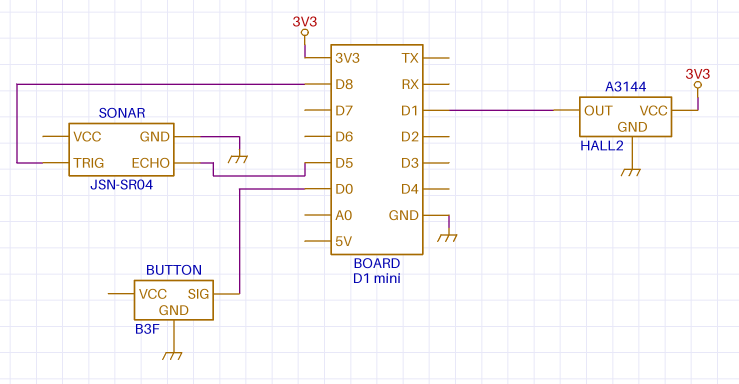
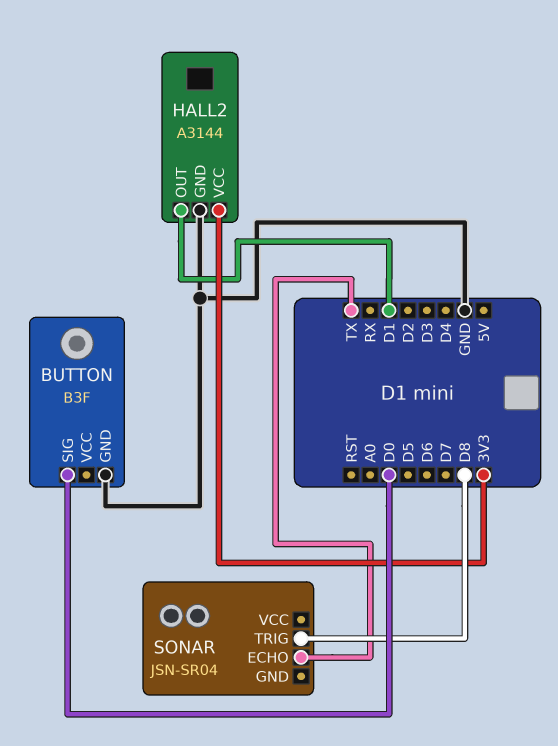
SONAR pin ECHO: D5 -> TX
SONAR pin GND: GND -> none

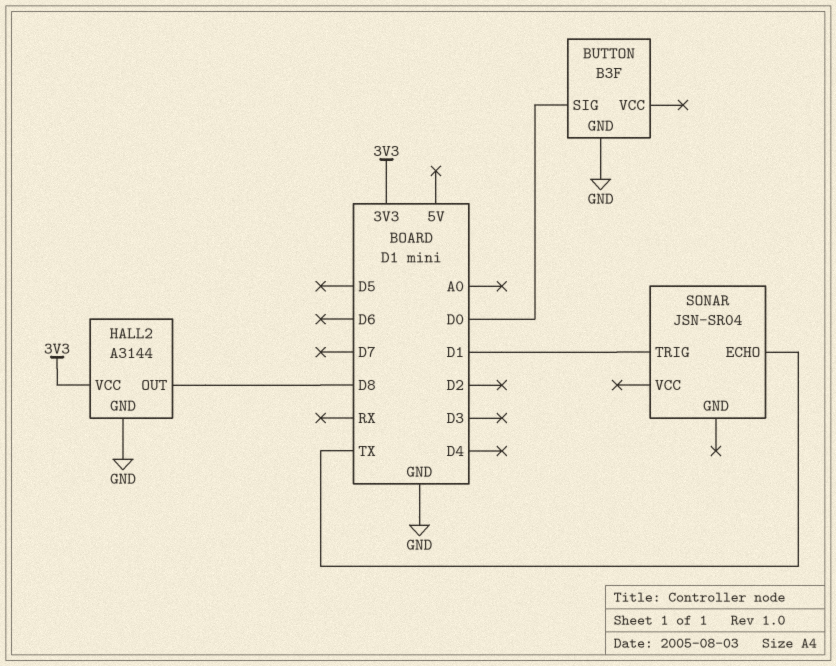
HALL2 pin OUT: D1 -> D8
SONAR pin TRIG: D8 -> D1

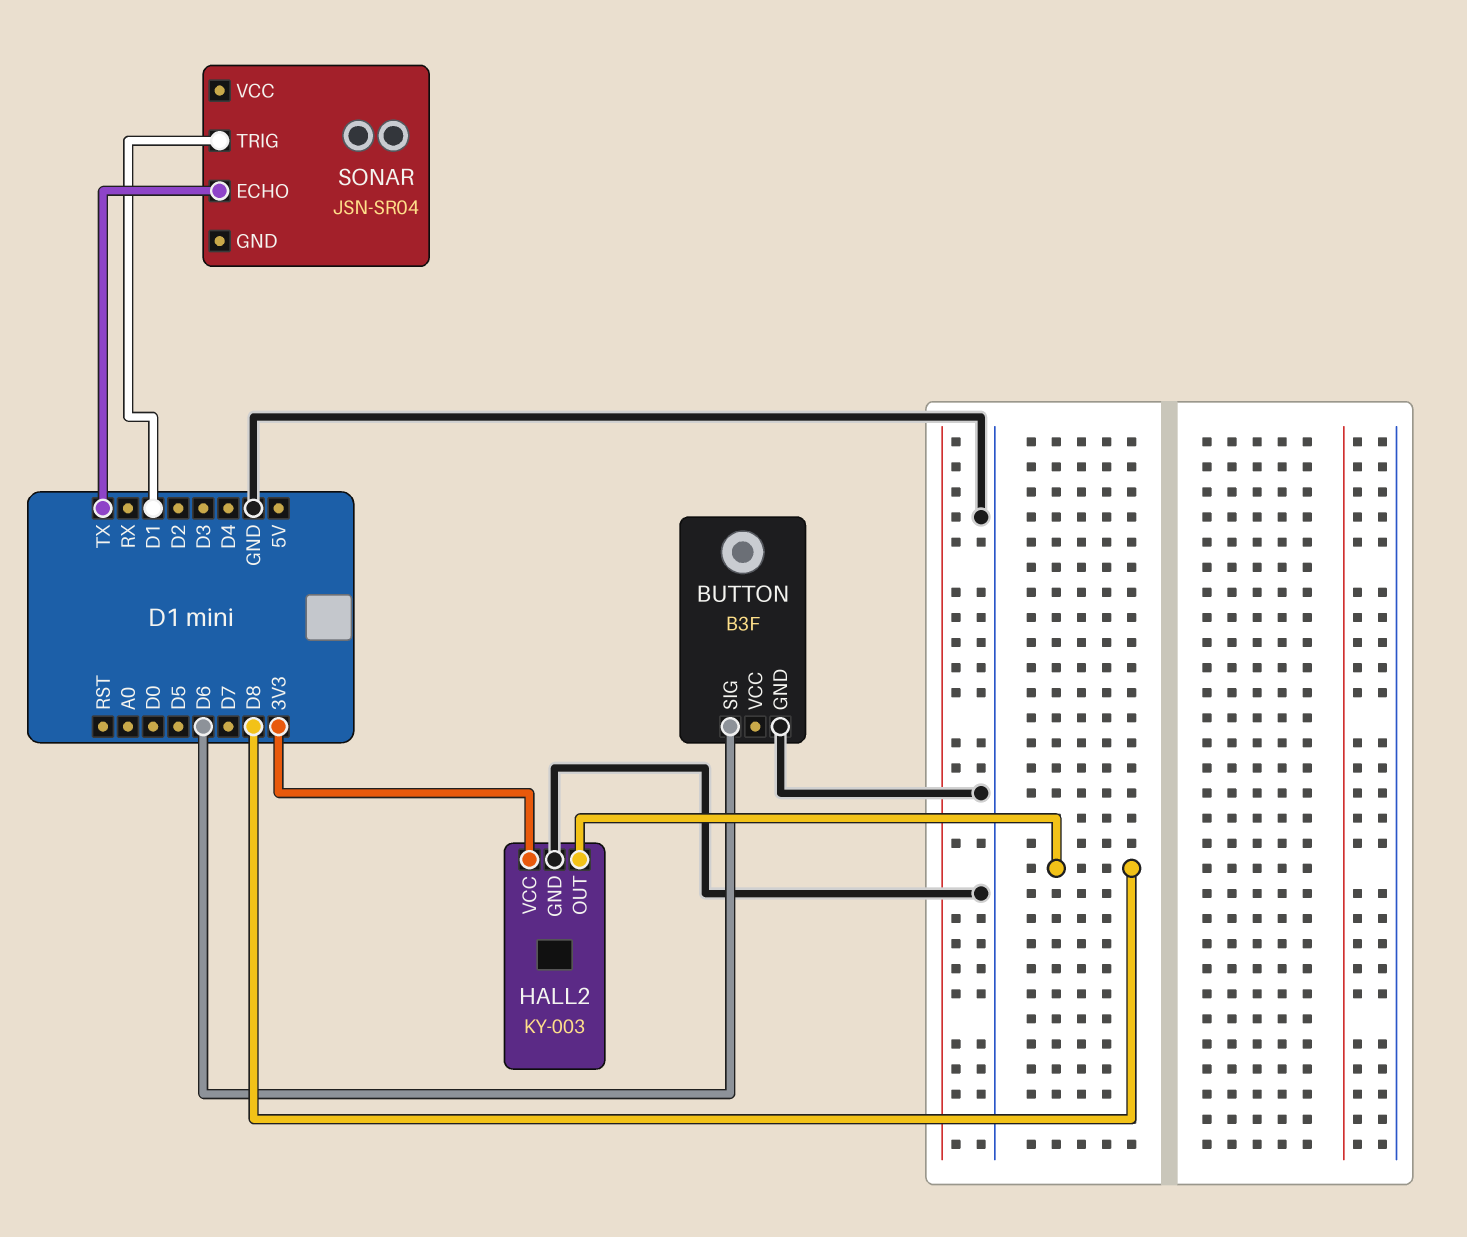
BUTTON pin SIG: D0 -> D6
HALL2: A3144 -> KY-003

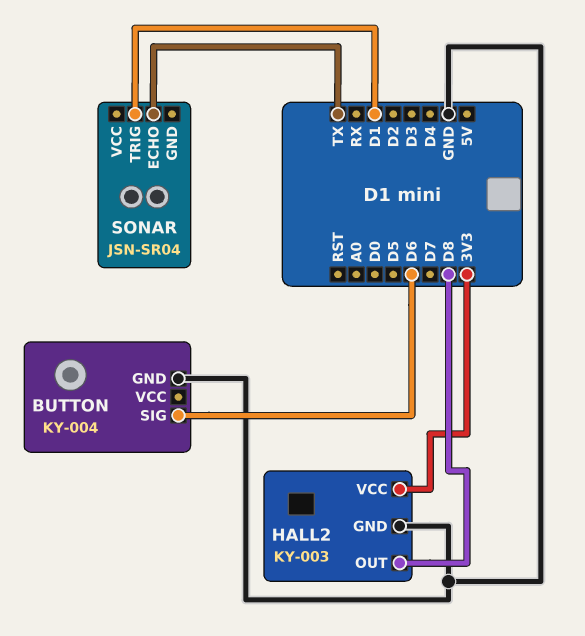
BUTTON: B3F -> KY-004

